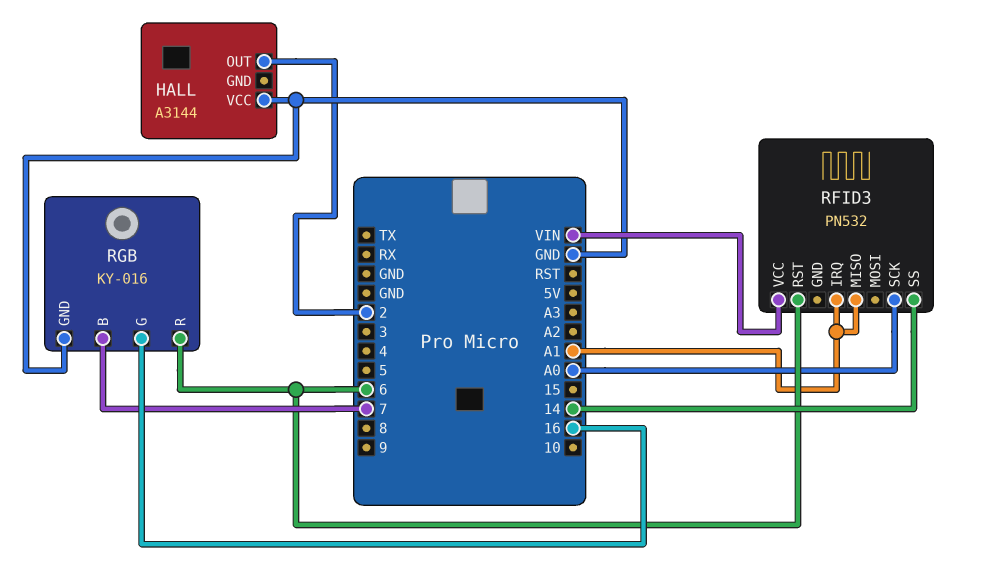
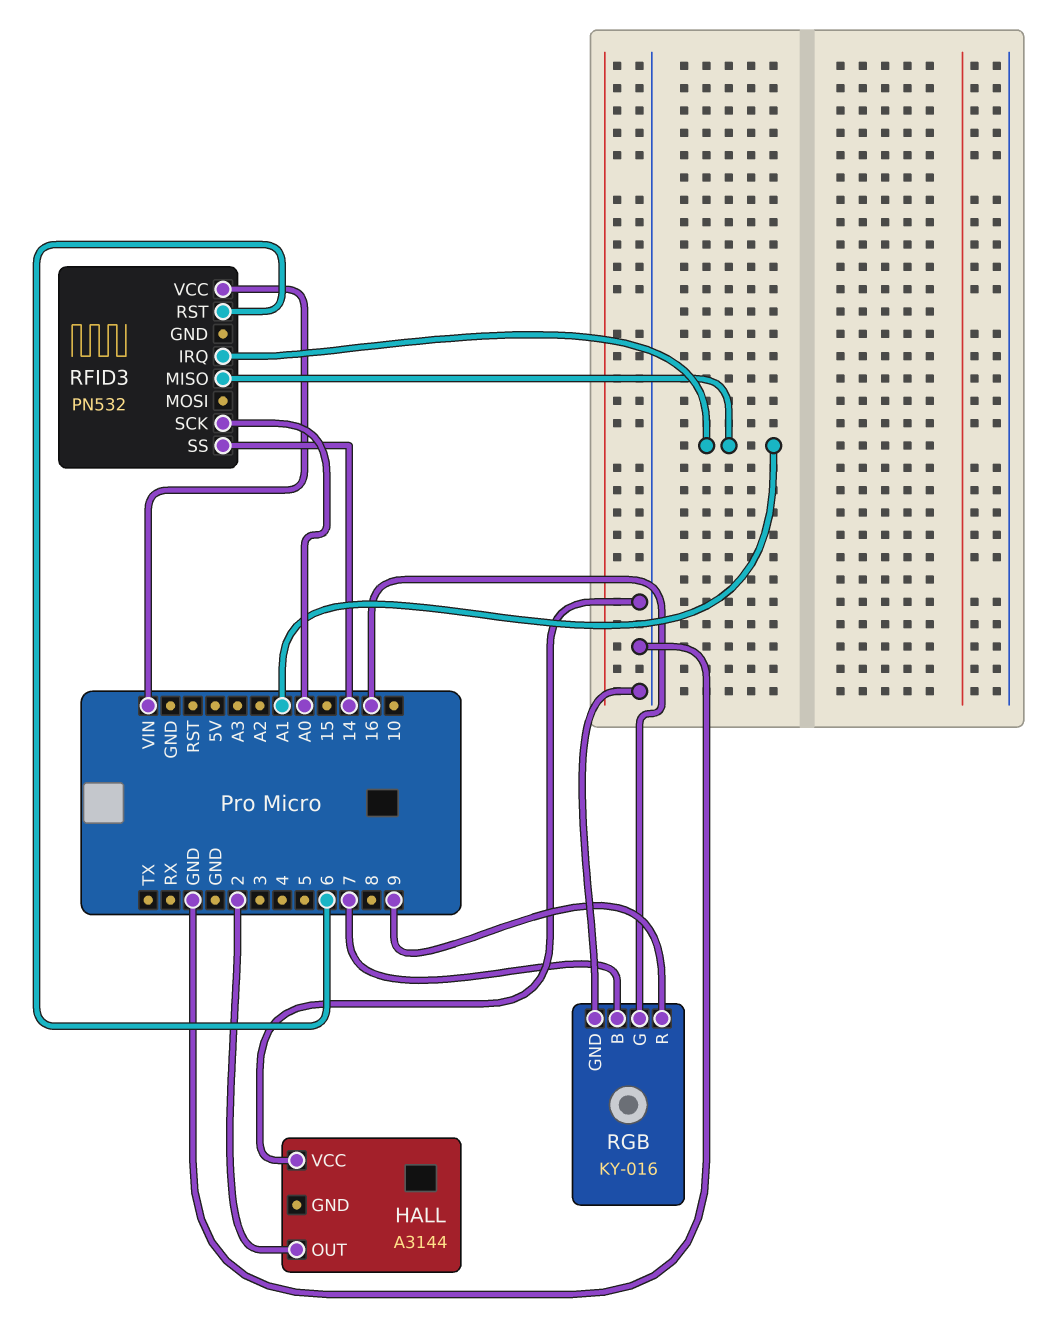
RGB pin R: 6 -> 9

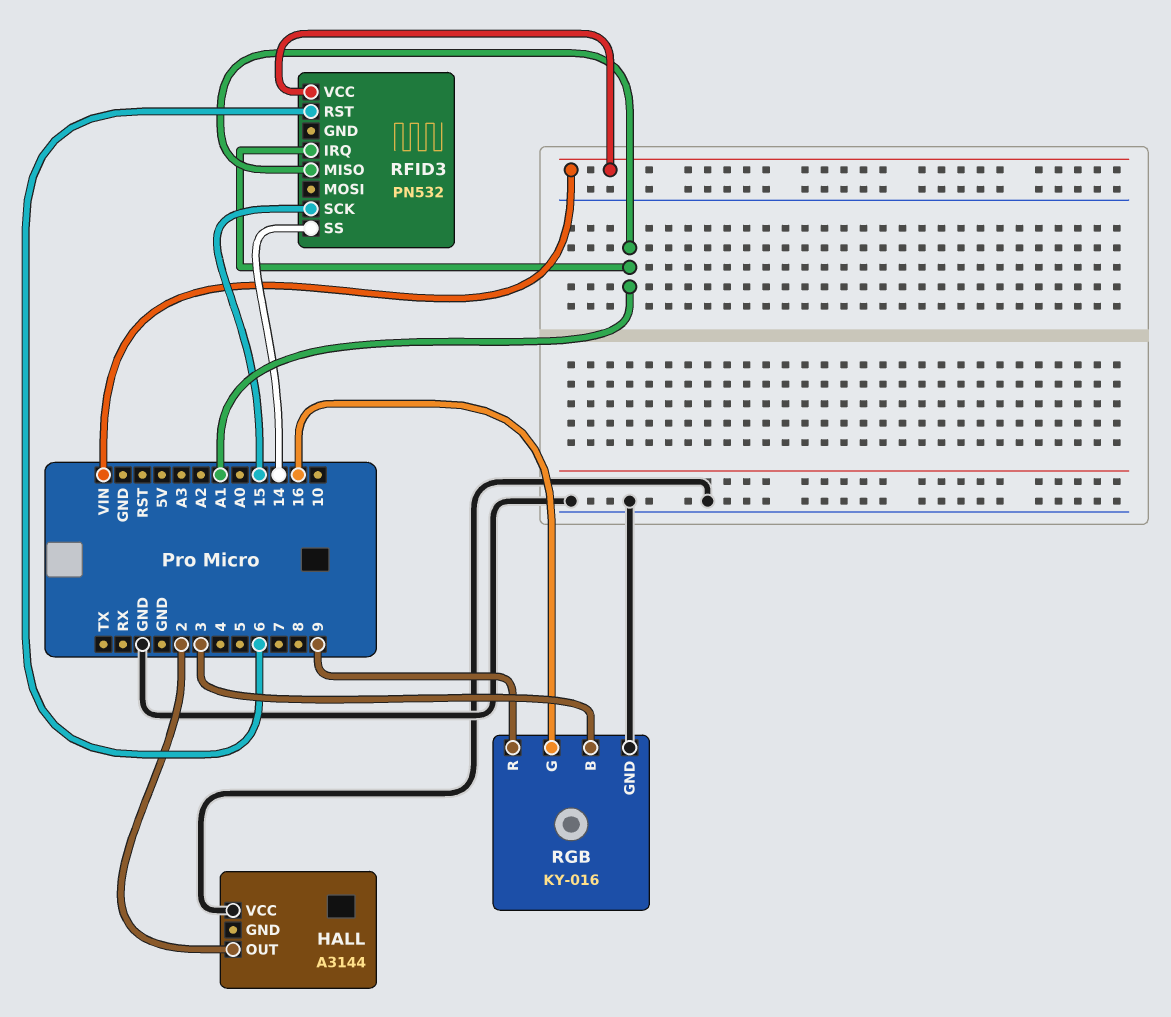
RFID3 pin SCK: A0 -> 15
RGB pin B: 7 -> 3

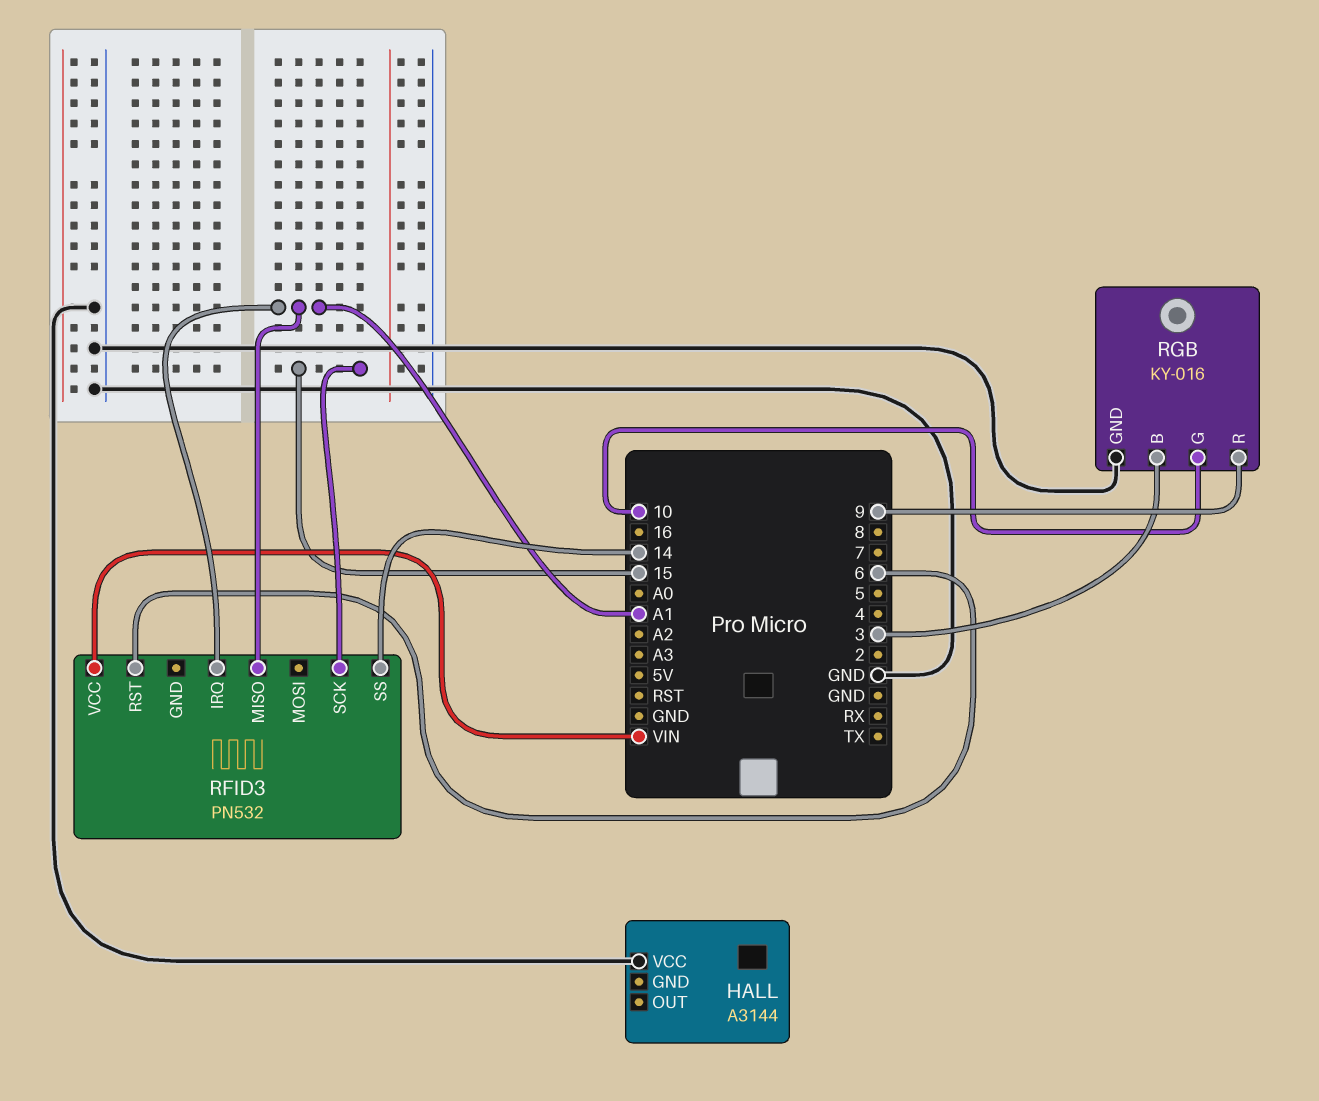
HALL pin OUT: 2 -> none
RGB pin G: 16 -> 10

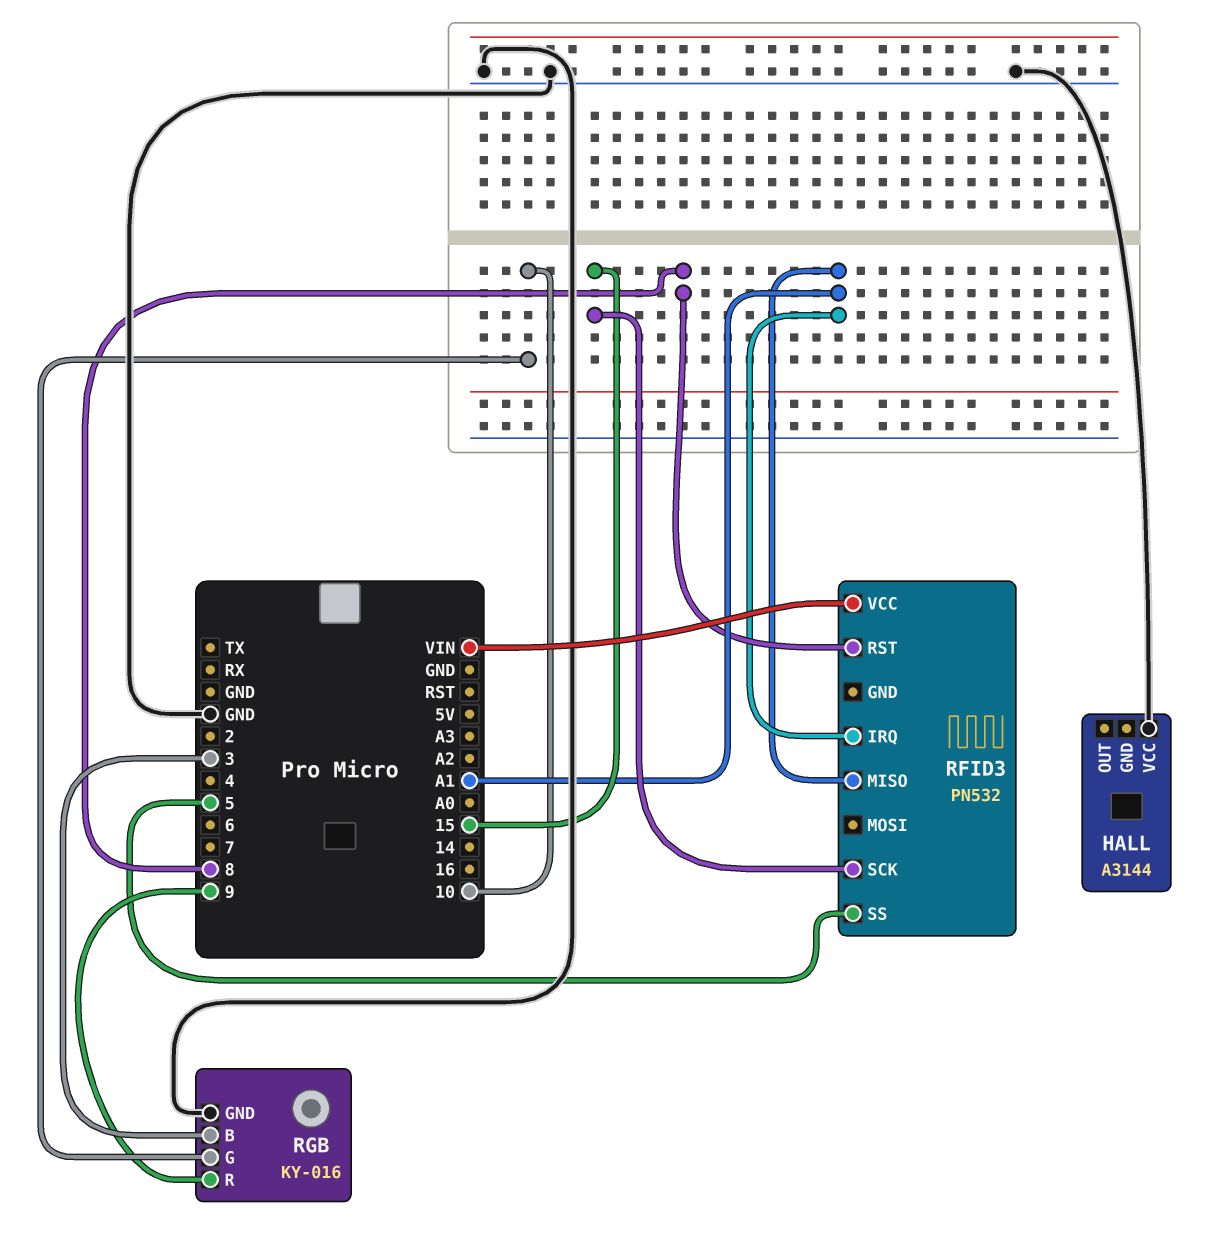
RFID3 pin RST: 6 -> 8
RFID3 pin SS: 14 -> 5

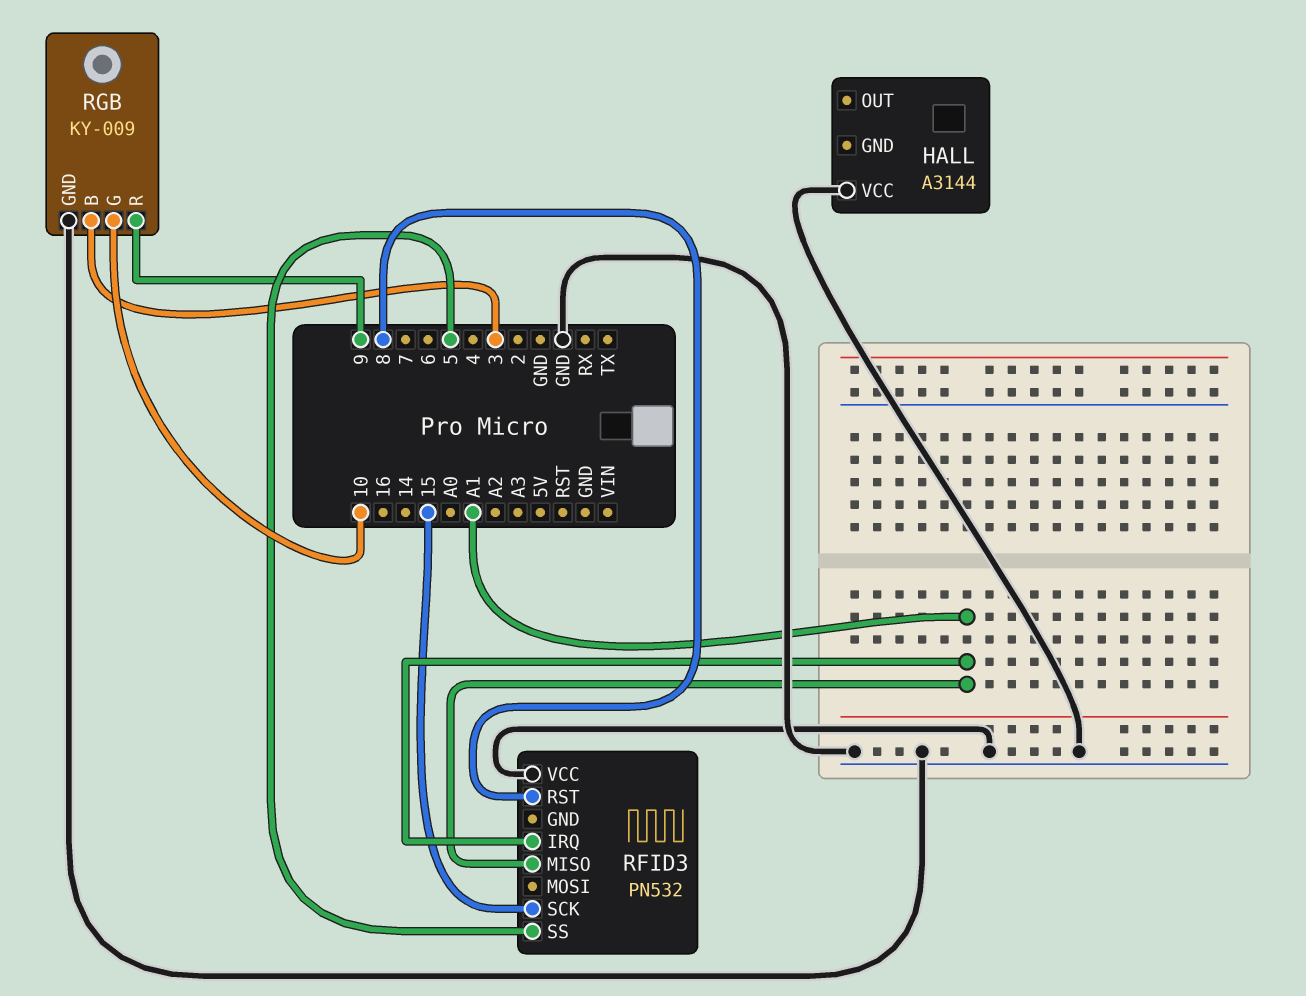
RFID3 pin VCC: VIN -> GND
RGB: KY-016 -> KY-009

